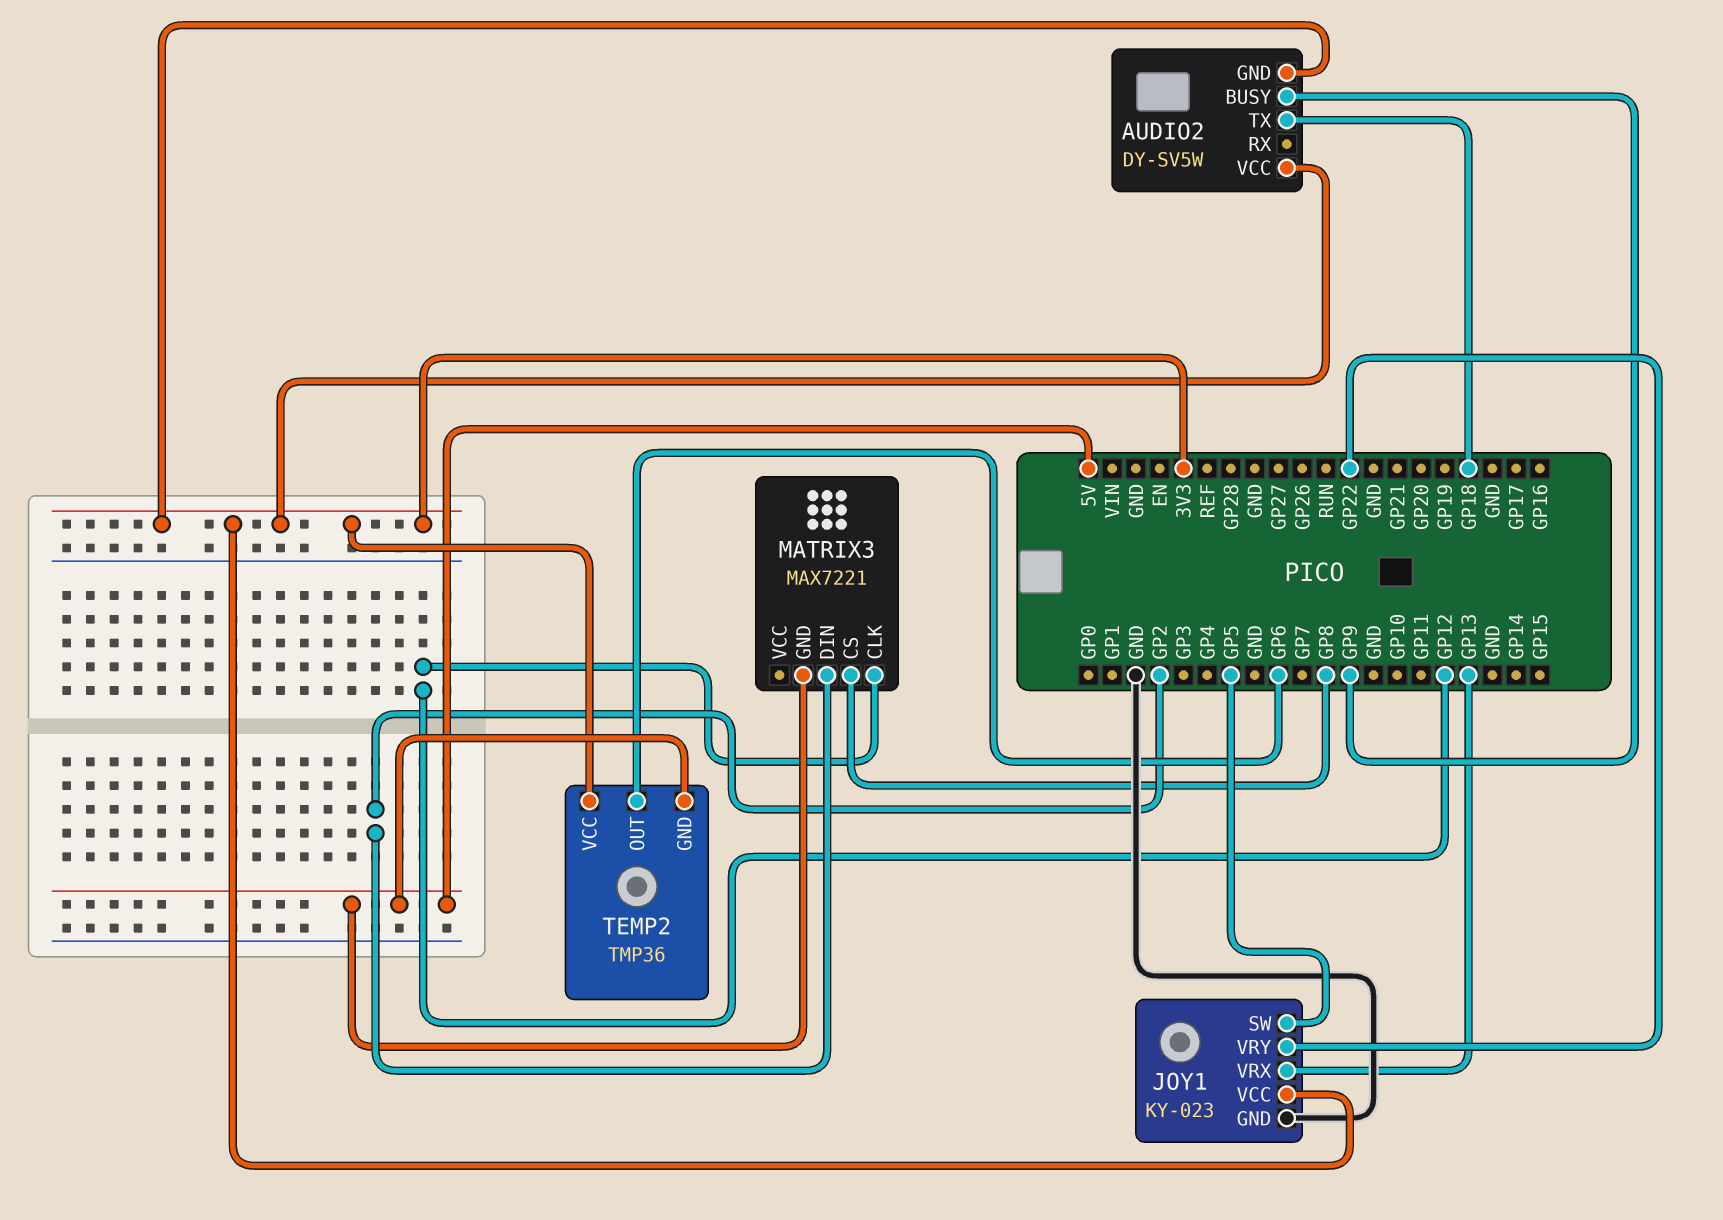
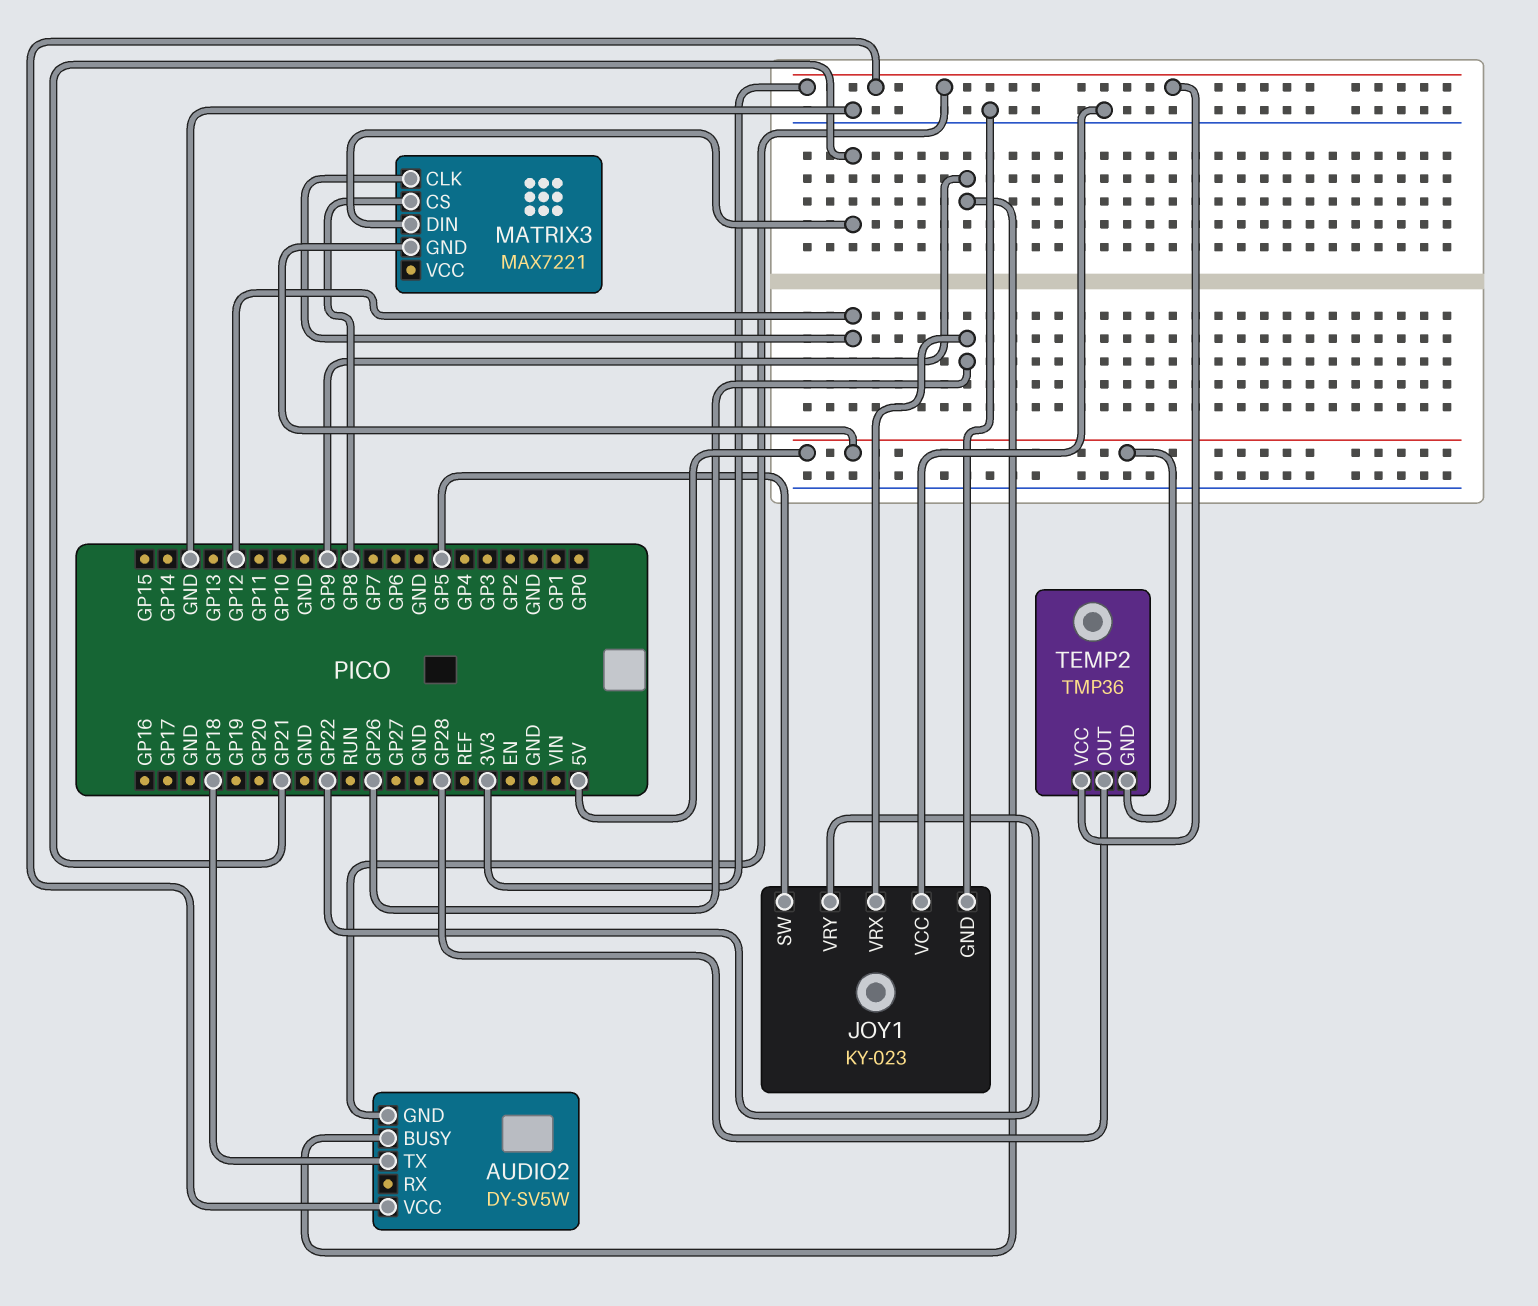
JOY1 pin VCC: 3V3 -> GND
JOY1 pin VRX: GP13 -> GP26
MATRIX3 pin DIN: GP2 -> GP21
TEMP2 pin OUT: GP6 -> GP28

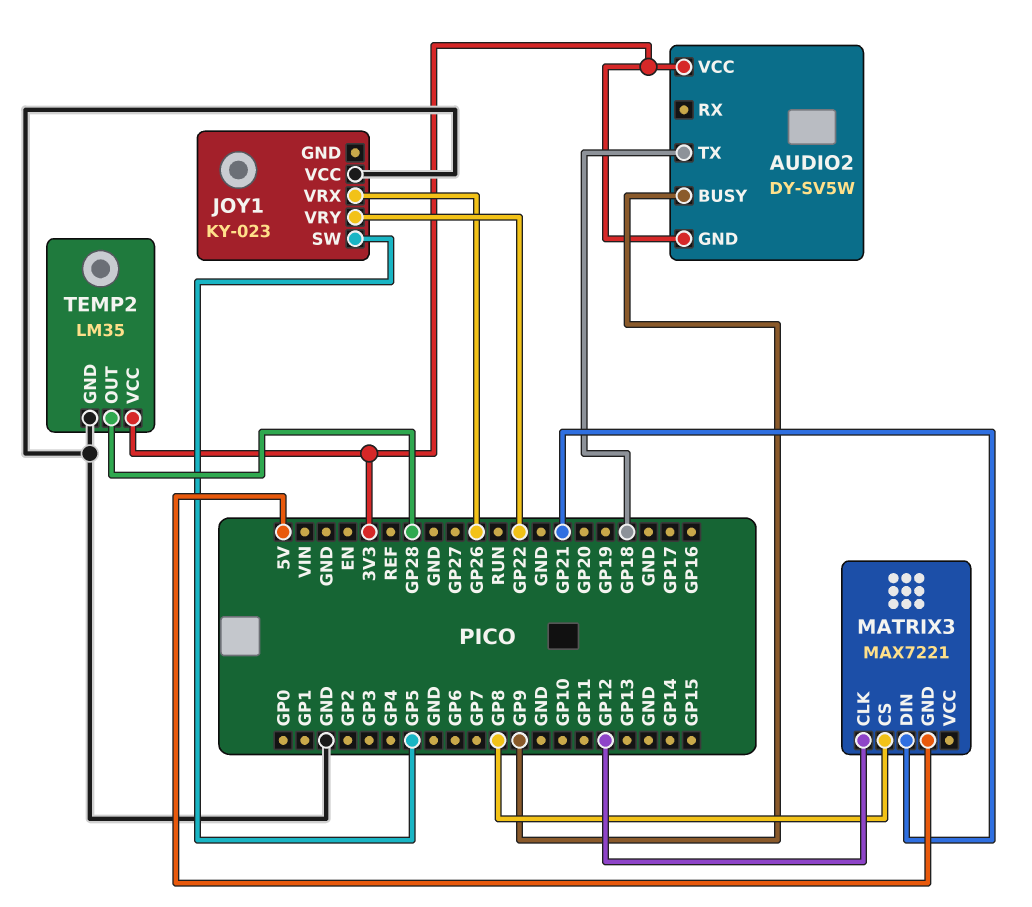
JOY1 pin GND: GND -> none
TEMP2: TMP36 -> LM35
TEMP2 pin GND: 5V -> GND

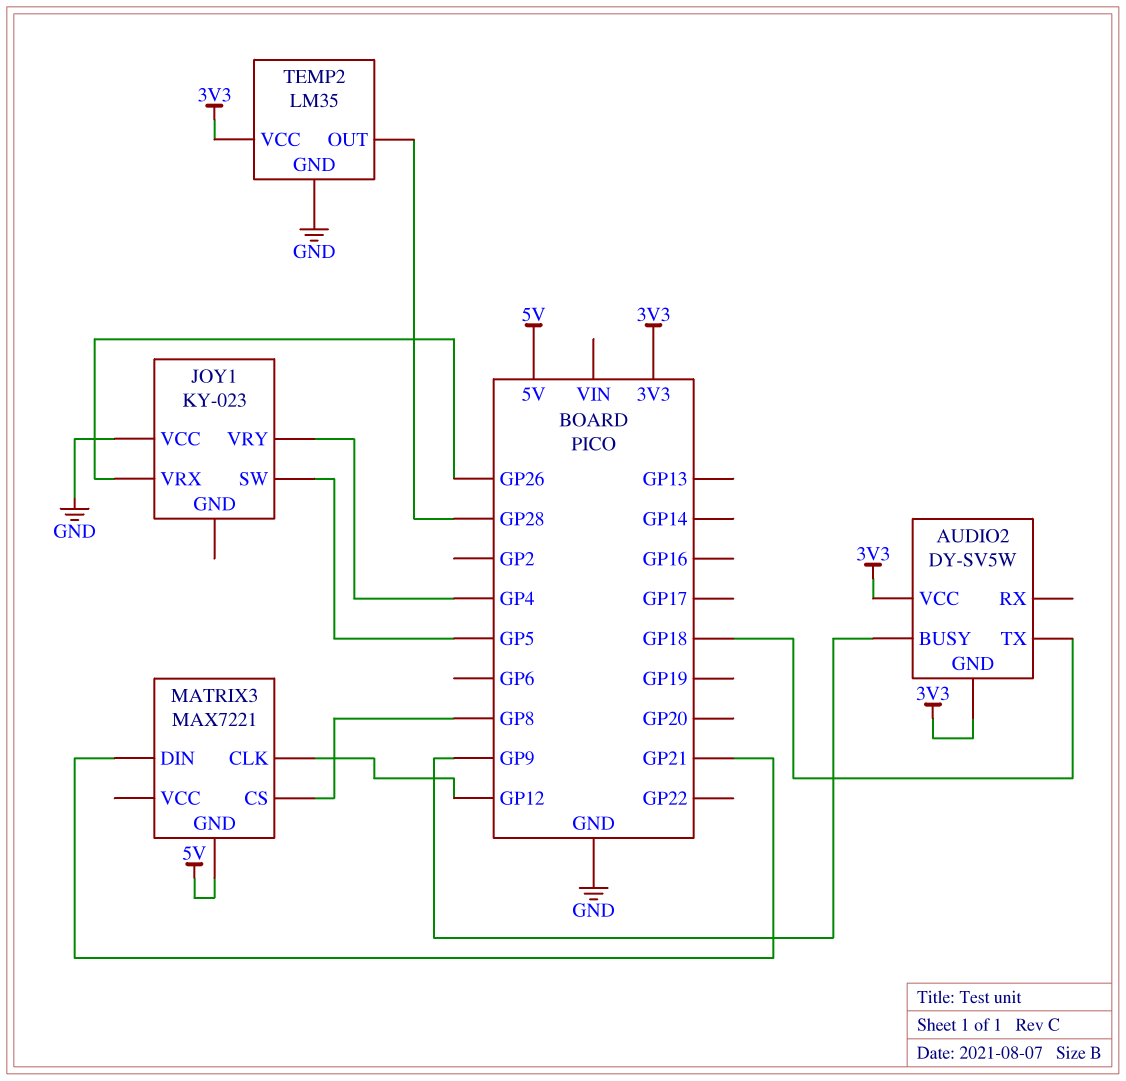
JOY1 pin VRY: GP22 -> GP4

